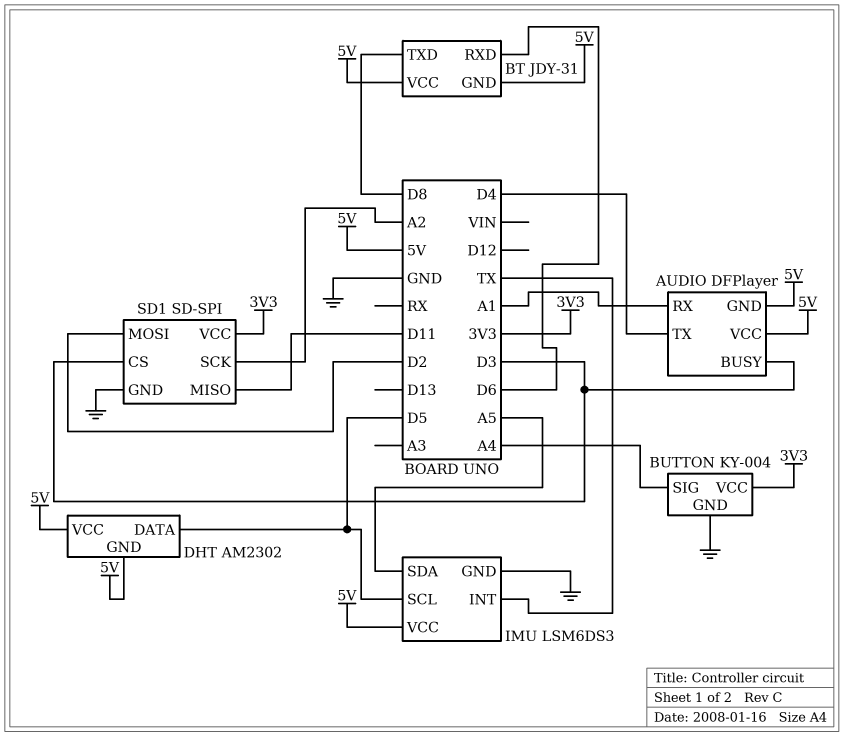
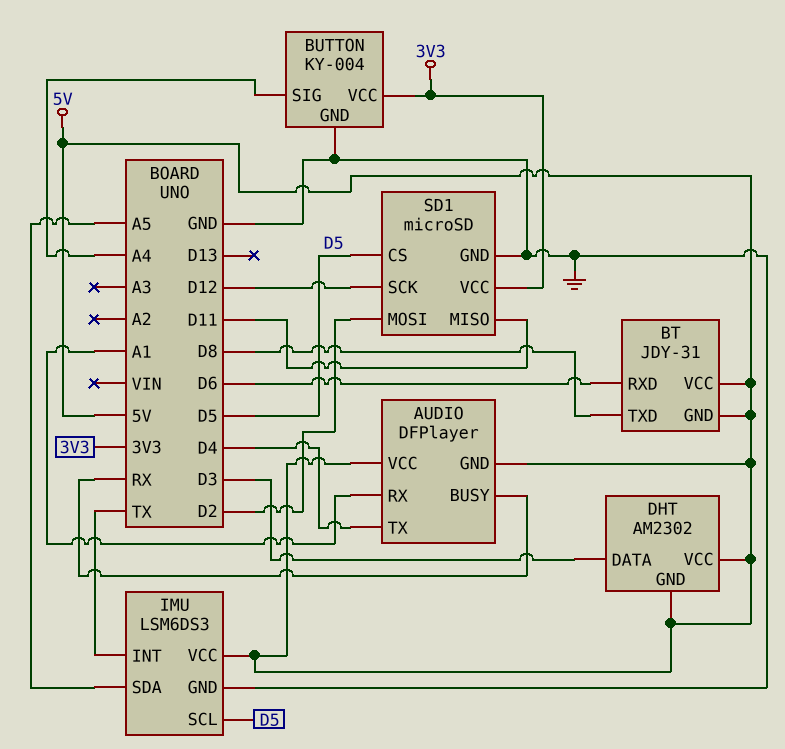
AUDIO pin BUSY: D3 -> RX
DHT pin DATA: D5 -> D3
SD1: SD-SPI -> microSD
SD1 pin CS: D3 -> D5
SD1 pin SCK: A2 -> D12

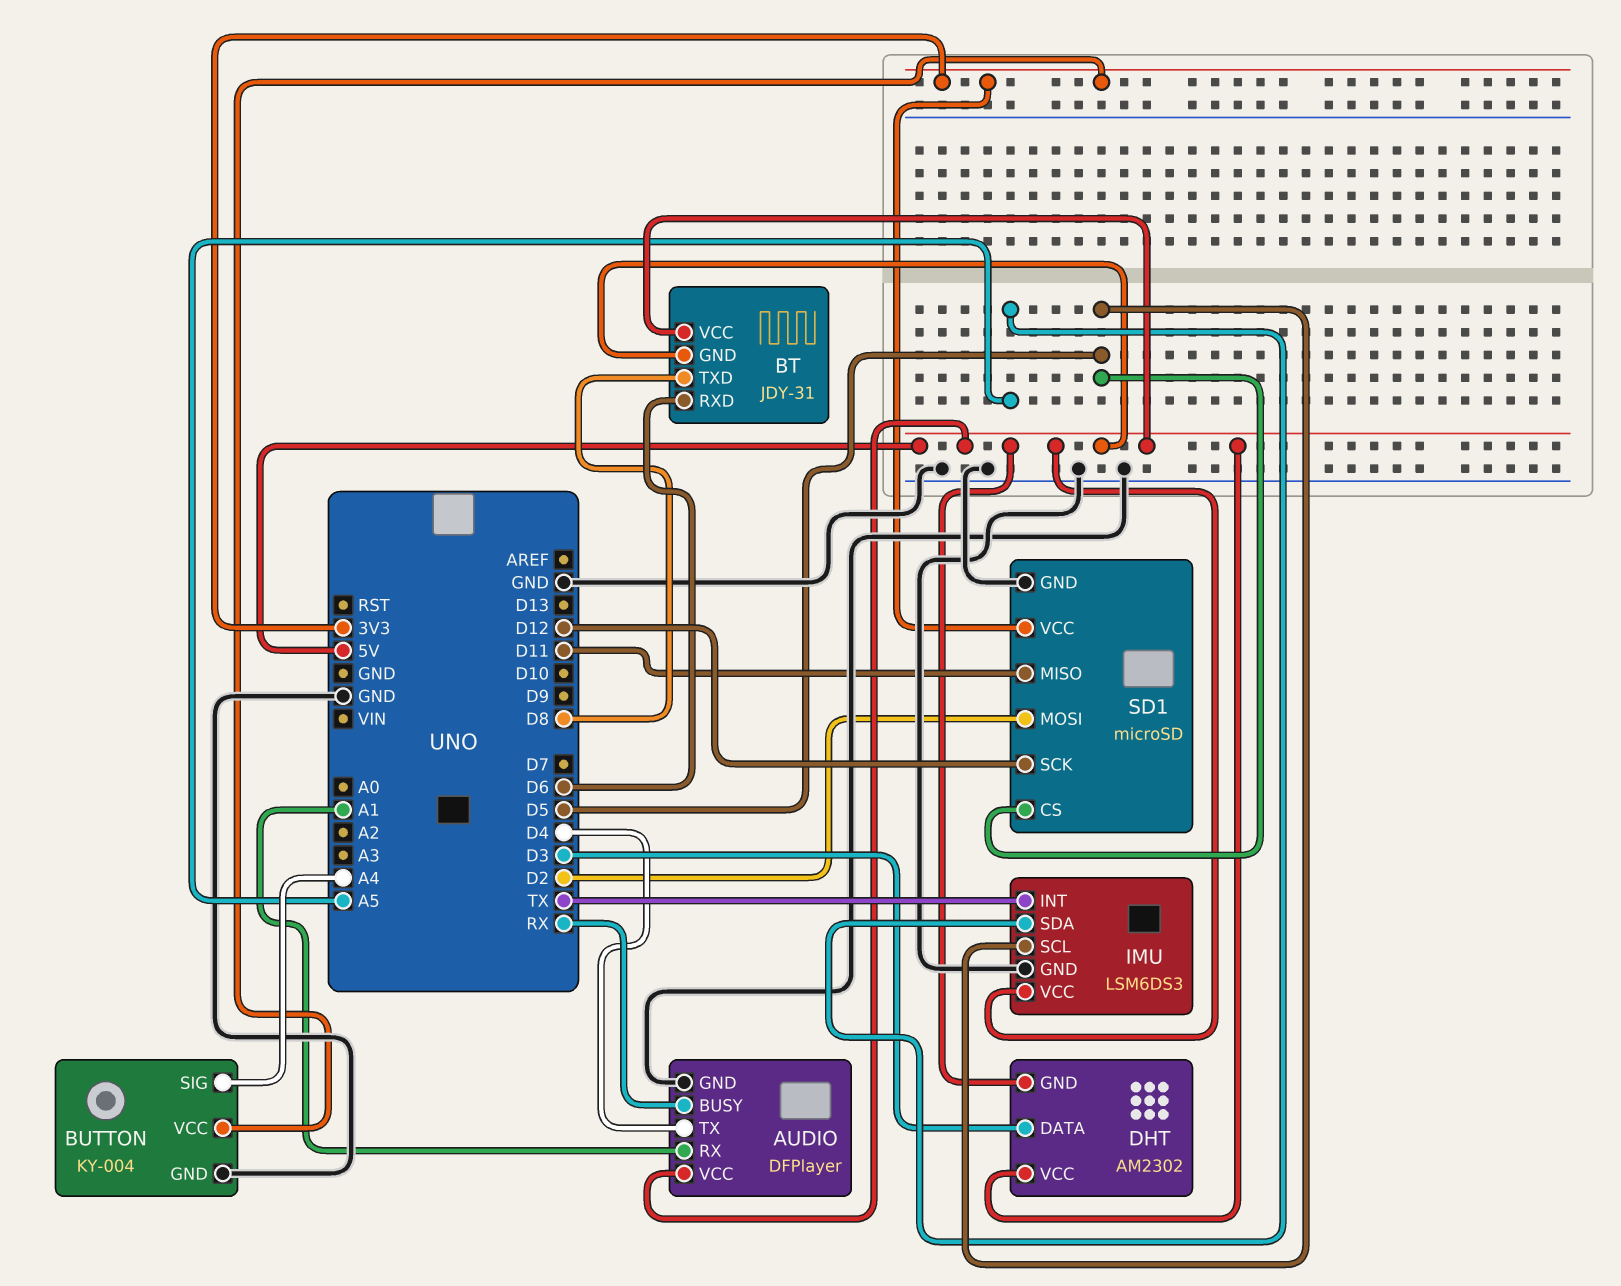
AUDIO pin GND: 5V -> GND

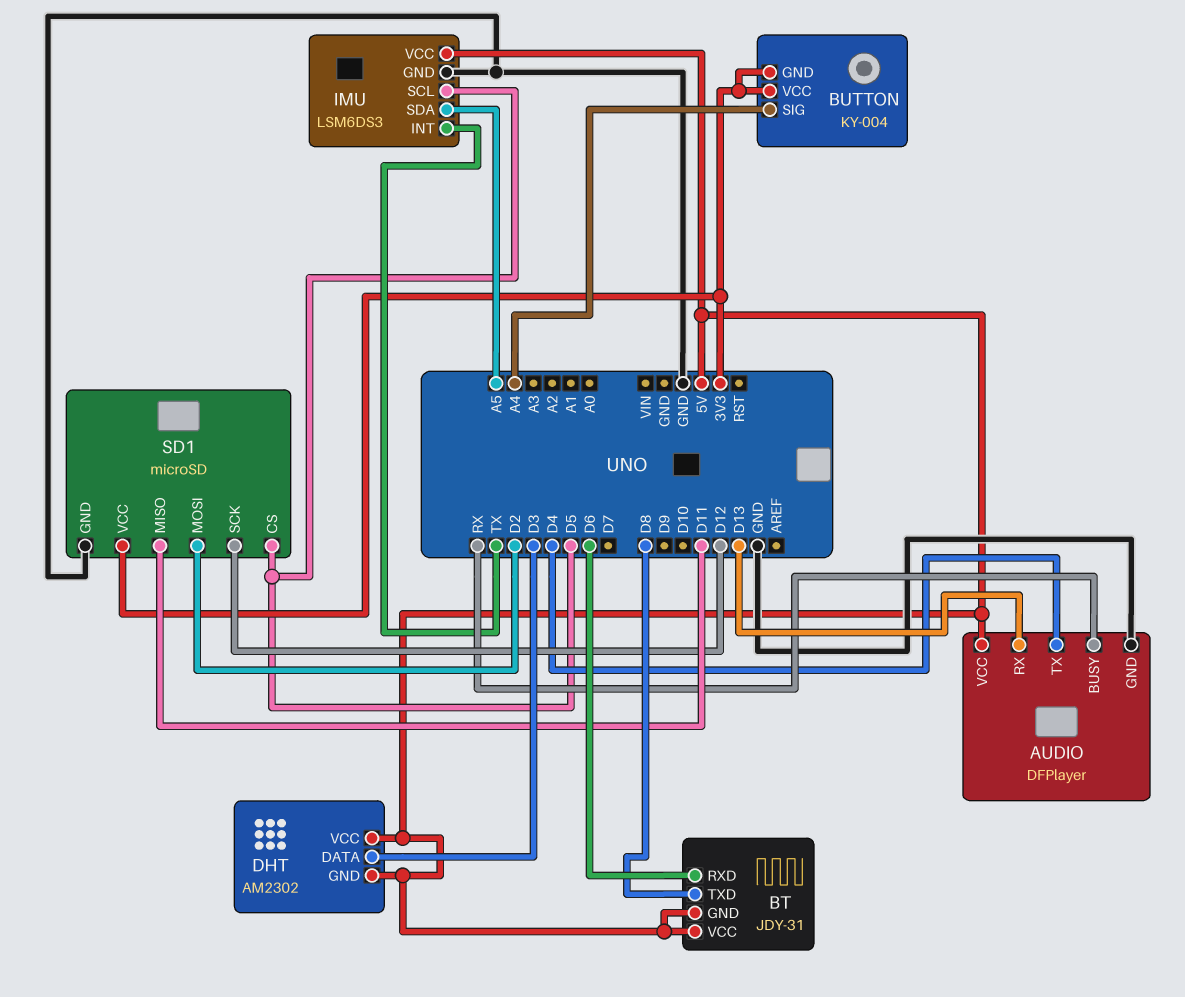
AUDIO pin RX: A1 -> D13
BUTTON pin GND: GND -> 3V3

